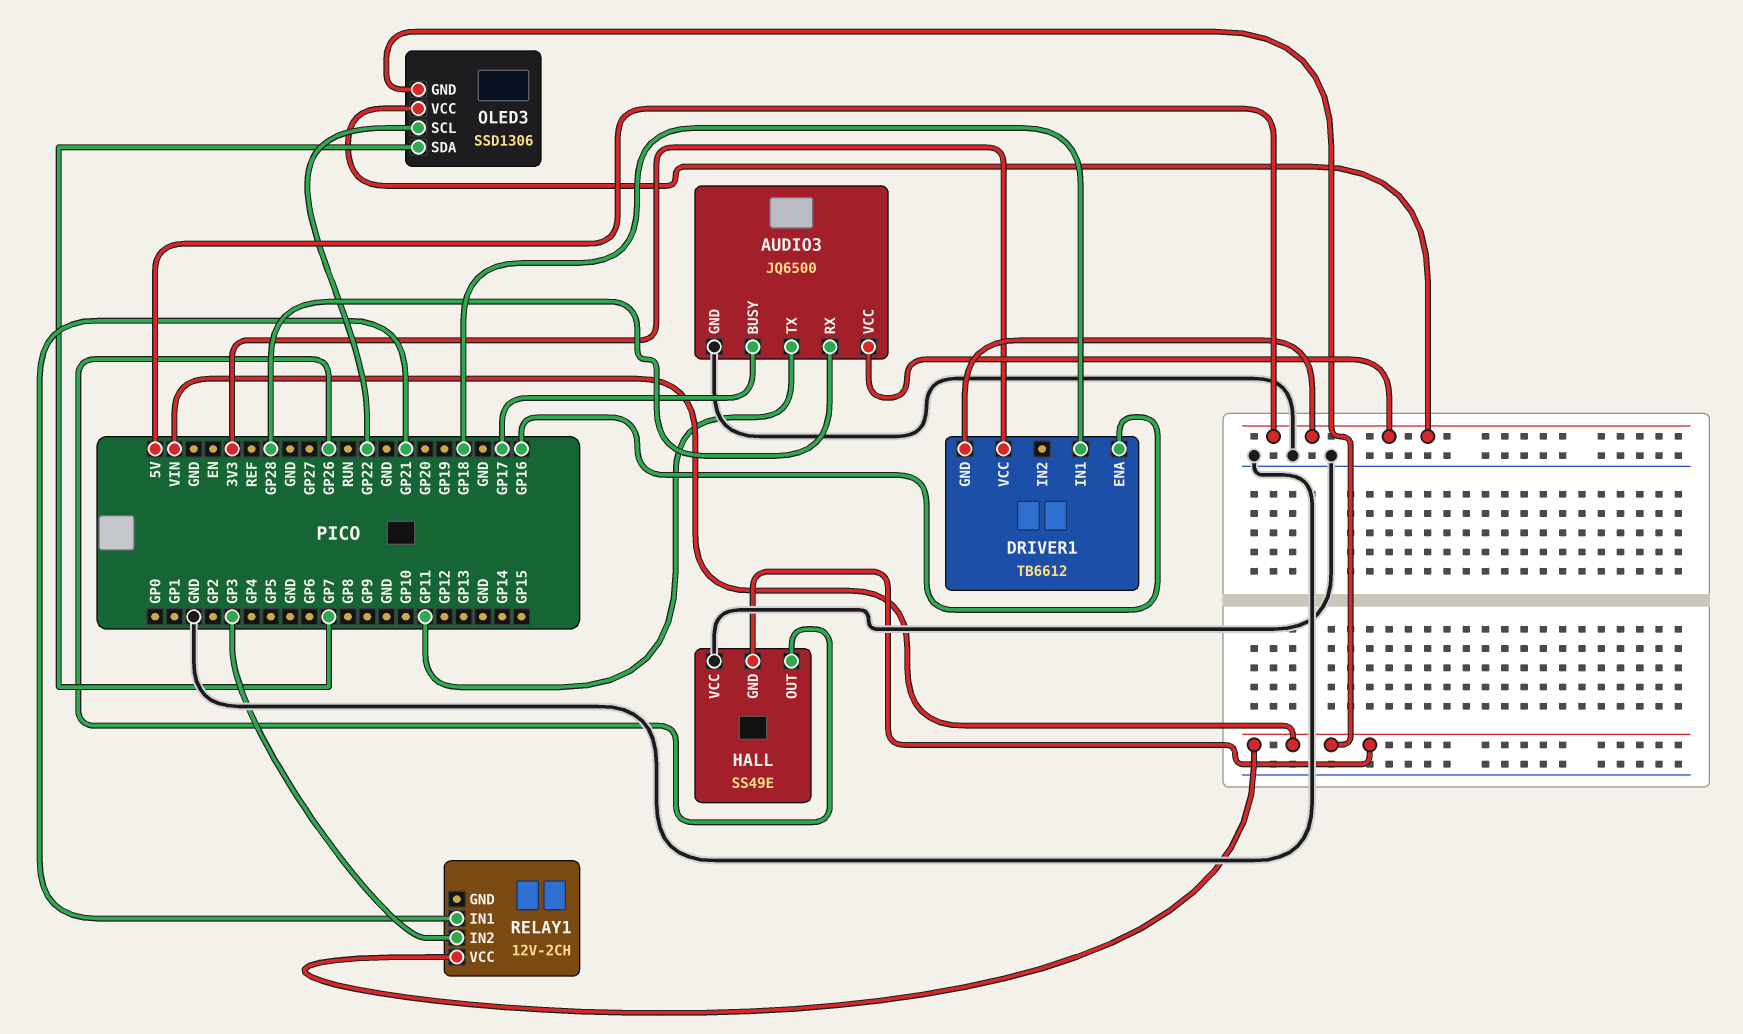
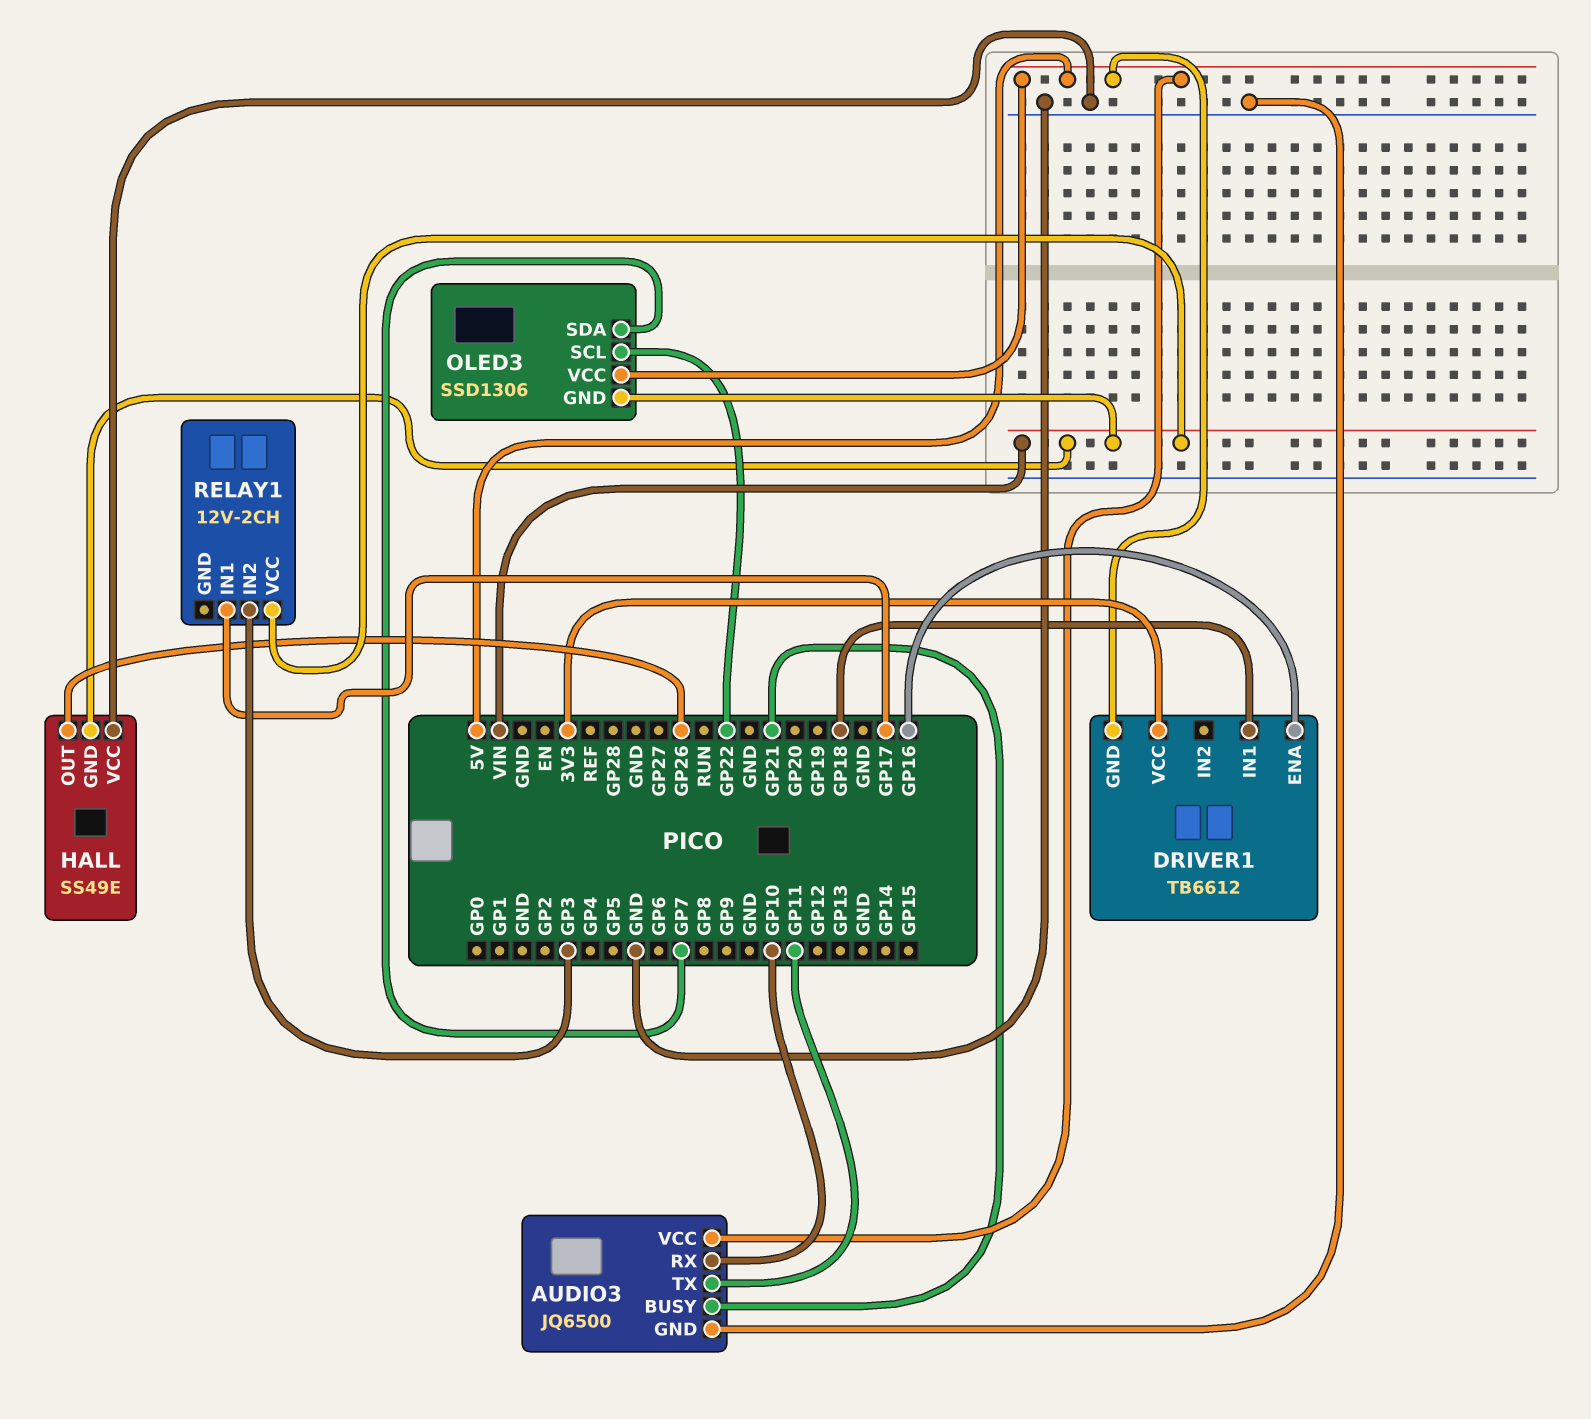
AUDIO3 pin BUSY: GP17 -> GP21
AUDIO3 pin RX: GP28 -> GP10
RELAY1 pin IN1: GP21 -> GP17

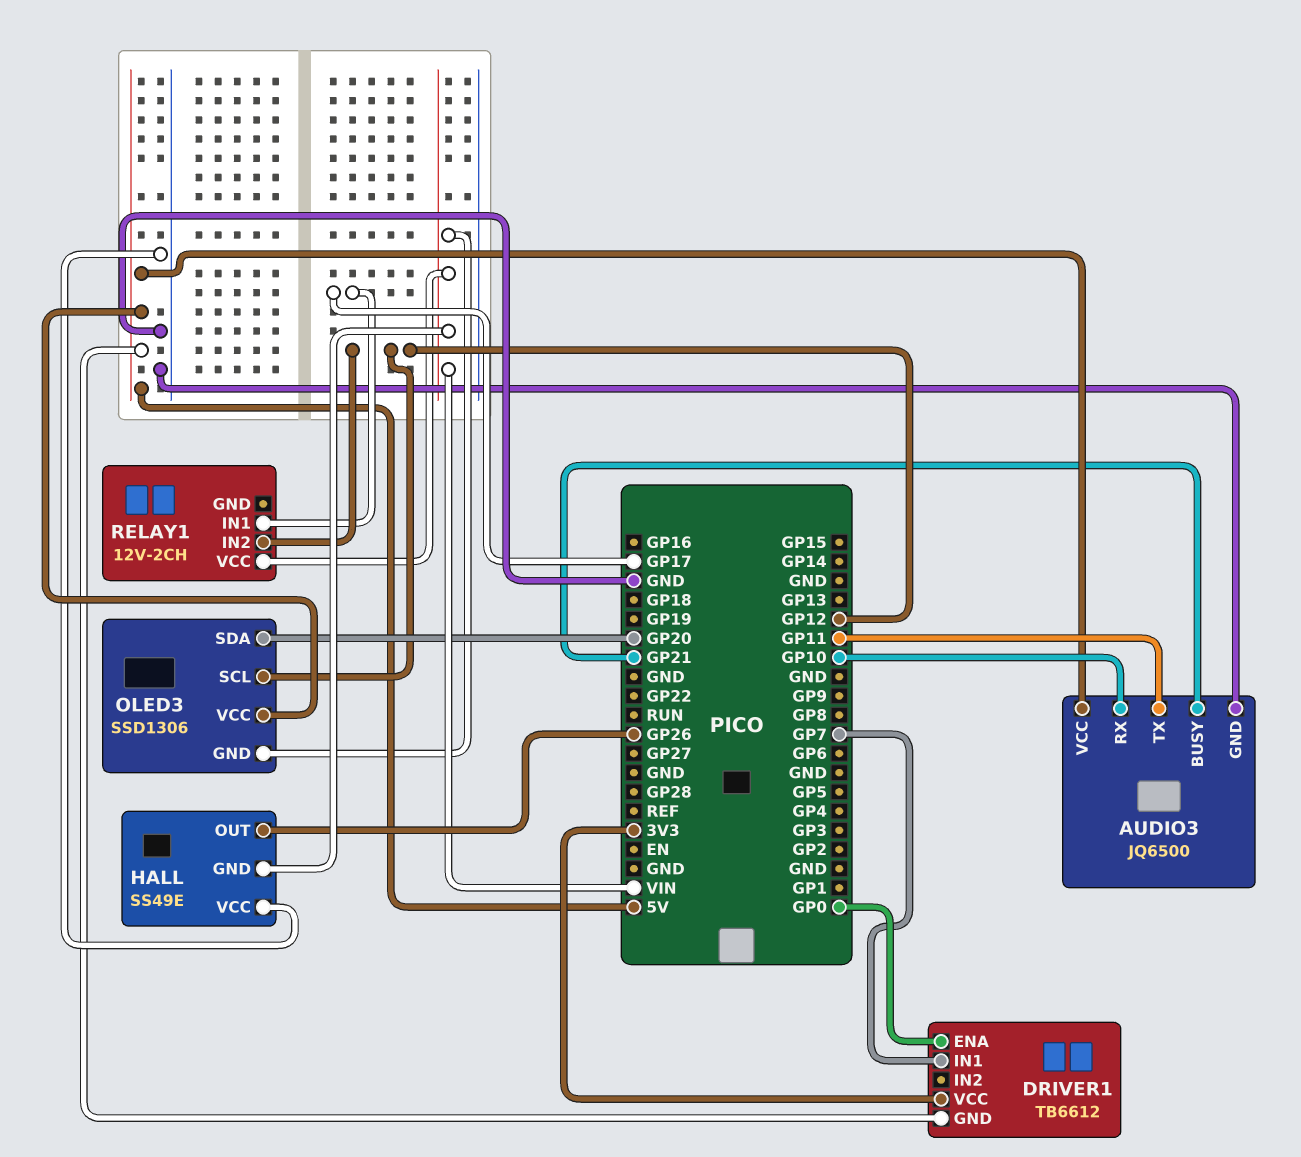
DRIVER1 pin ENA: GP16 -> GP0
DRIVER1 pin IN1: GP18 -> GP7
OLED3 pin SCL: GP22 -> GP12
OLED3 pin SDA: GP7 -> GP20
RELAY1 pin IN2: GP3 -> GP12

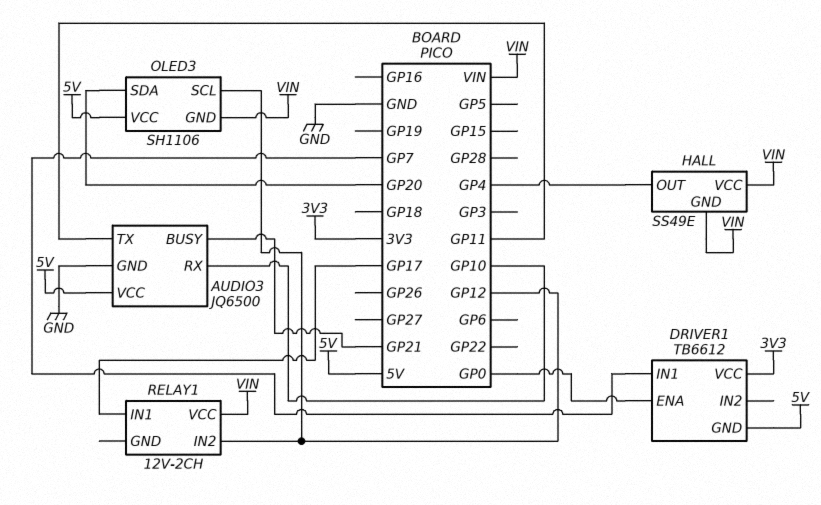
HALL pin OUT: GP26 -> GP4
HALL pin VCC: GND -> VIN
OLED3: SSD1306 -> SH1106

